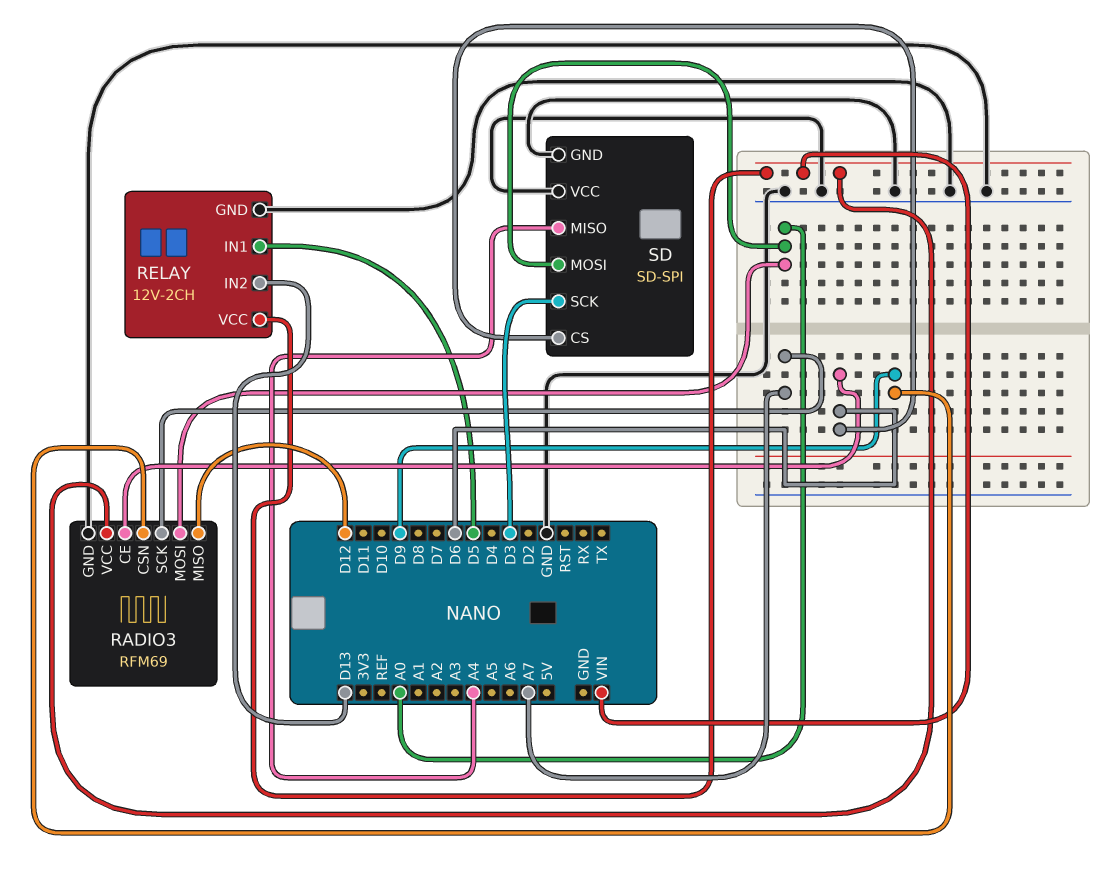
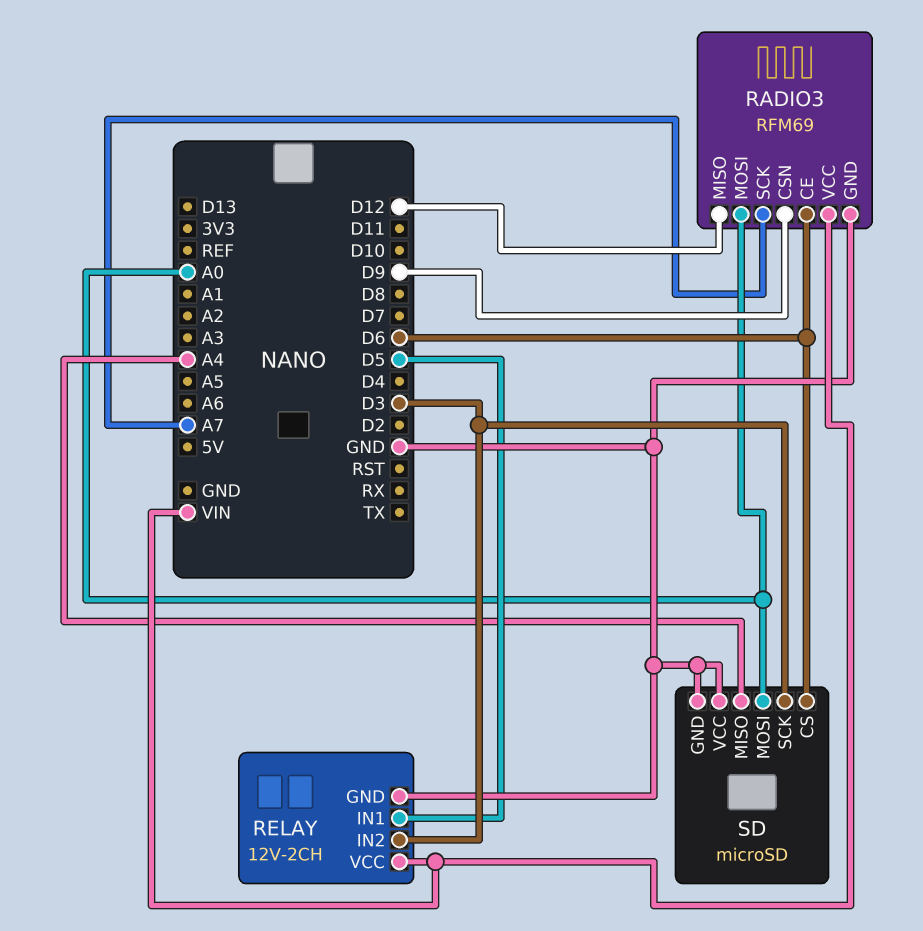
RELAY pin IN2: D13 -> D3
SD: SD-SPI -> microSD

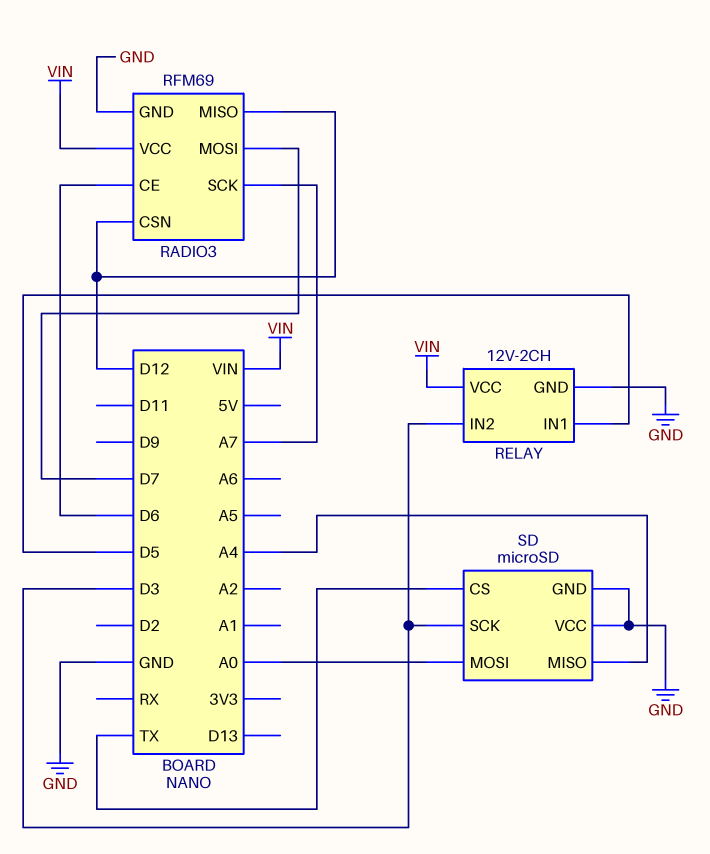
RADIO3 pin CSN: D9 -> D12
RADIO3 pin MOSI: A0 -> D7
SD pin CS: D6 -> TX

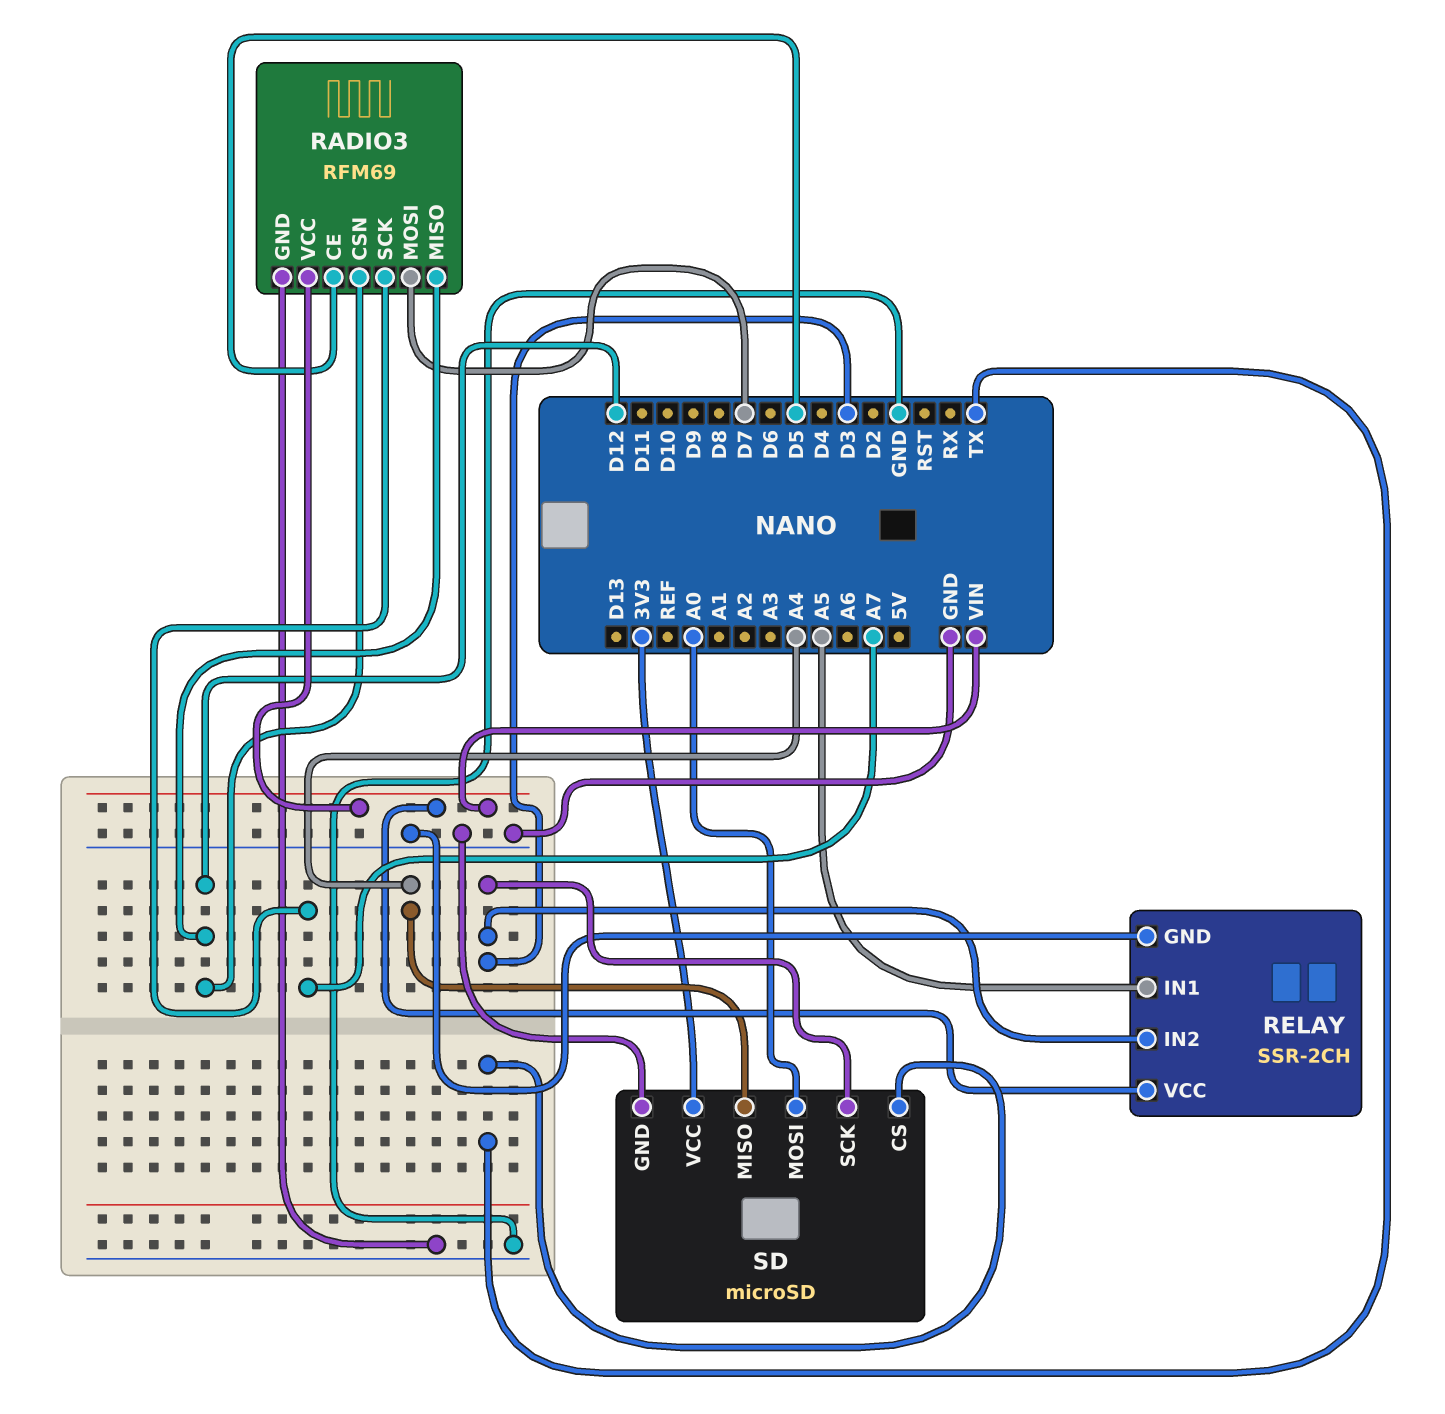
RADIO3 pin CE: D6 -> D5
RELAY: 12V-2CH -> SSR-2CH
RELAY pin IN1: D5 -> A5
SD pin VCC: GND -> 3V3

